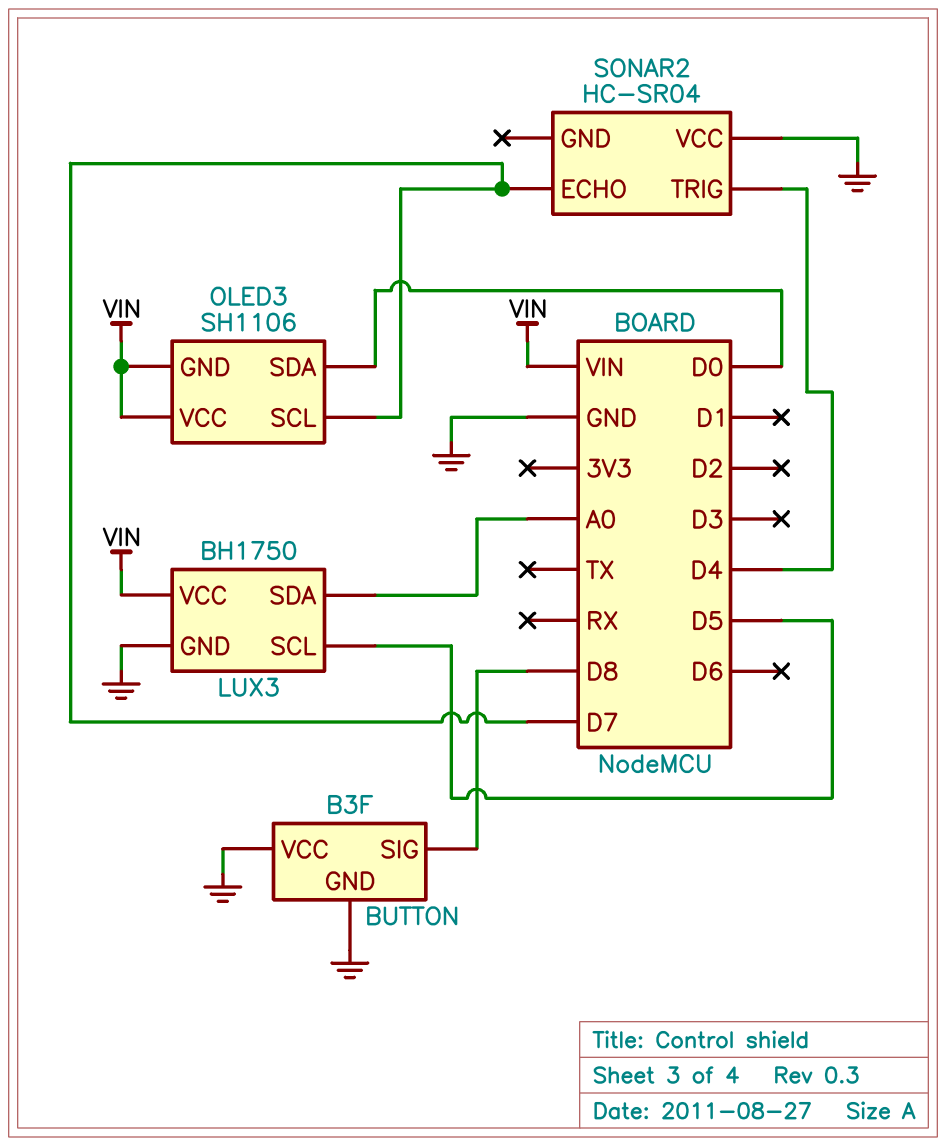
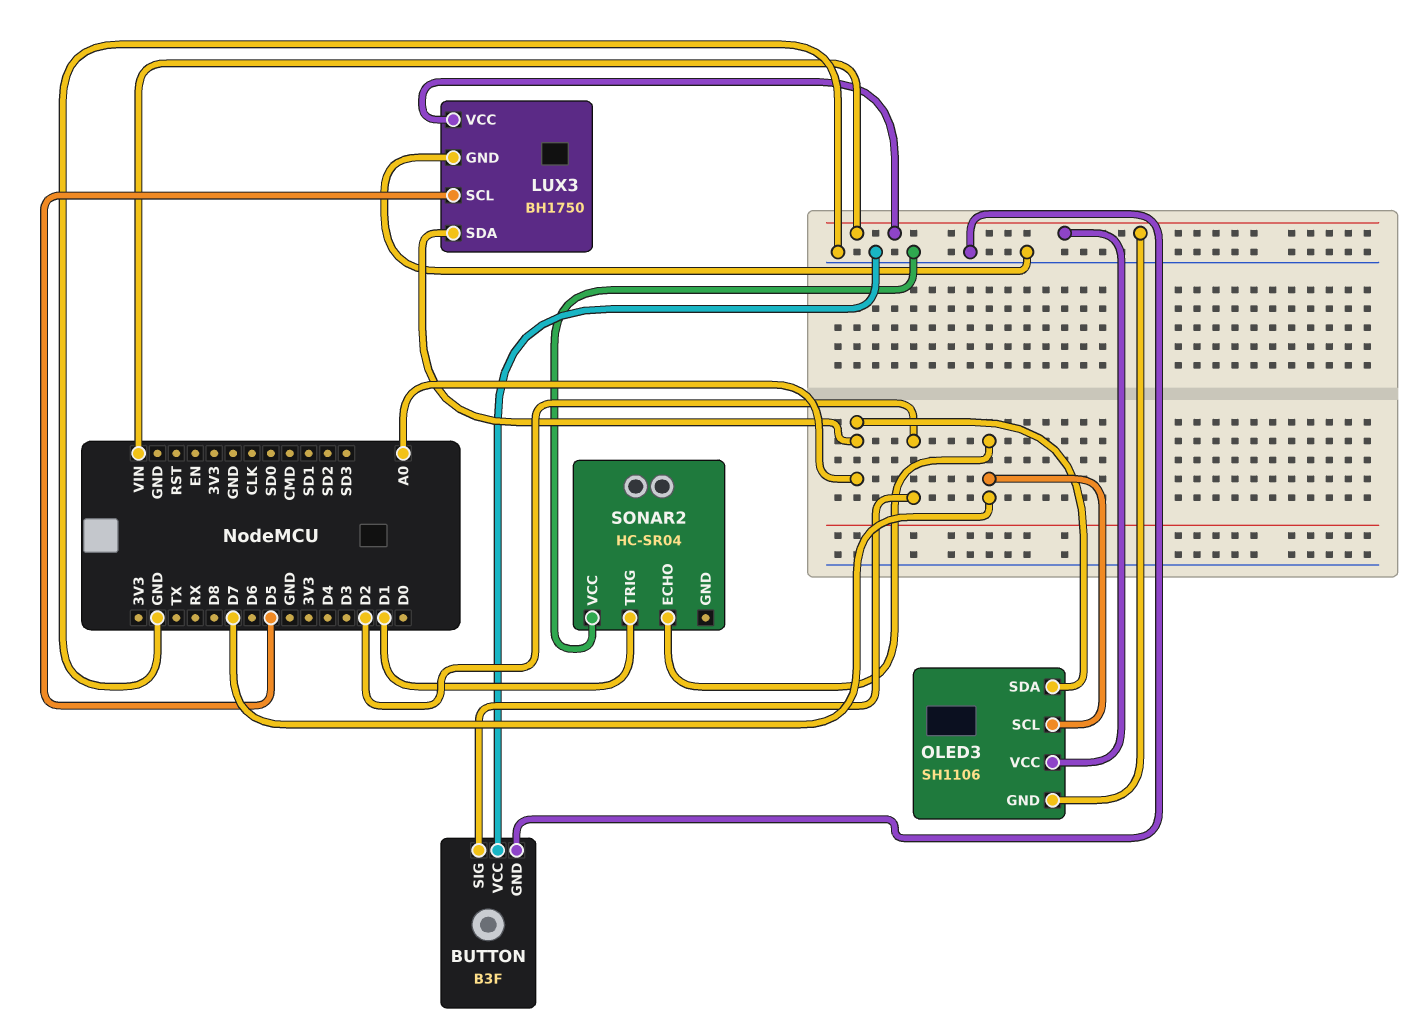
BUTTON pin SIG: D8 -> D2
OLED3 pin SDA: D0 -> A0
SONAR2 pin TRIG: D4 -> D1

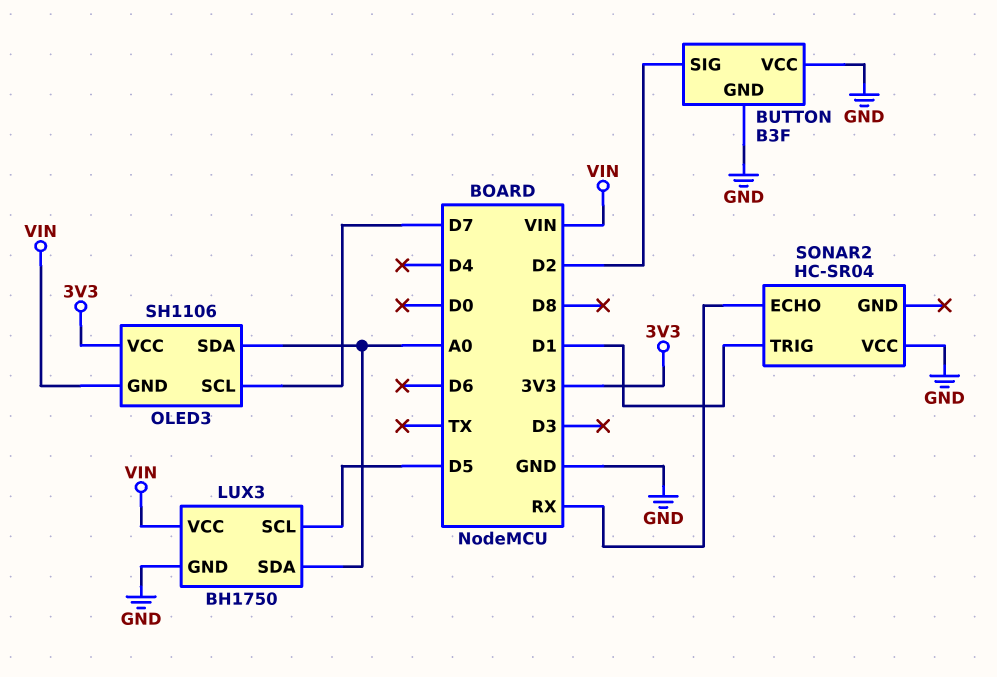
OLED3 pin VCC: VIN -> 3V3
SONAR2 pin ECHO: D7 -> RX

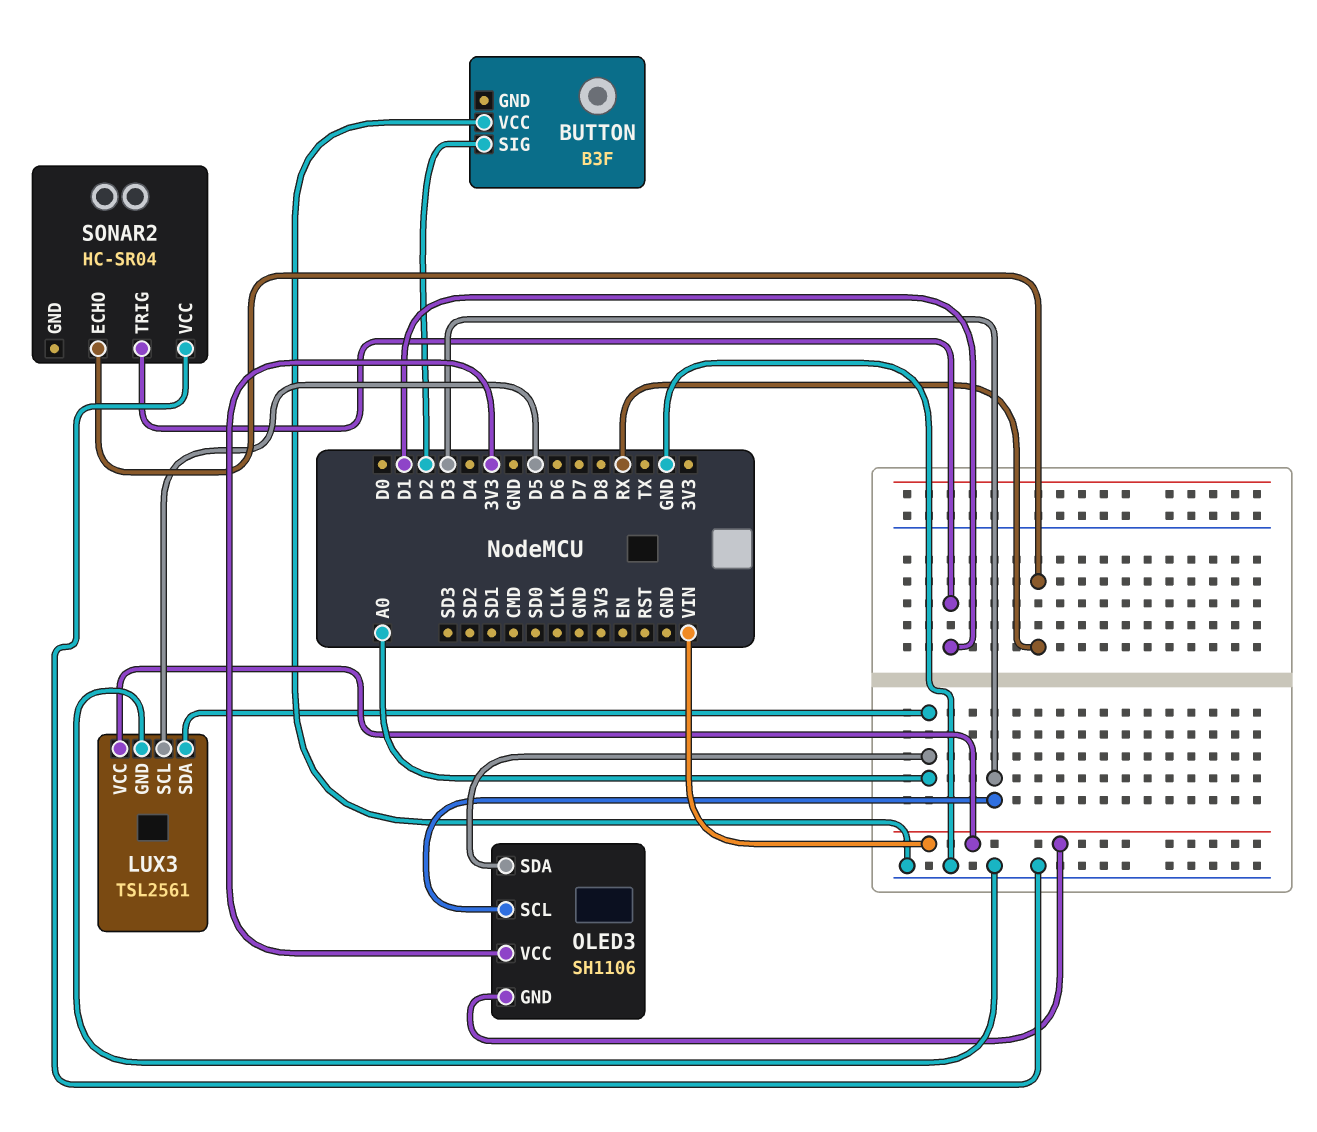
BUTTON pin GND: GND -> none
LUX3: BH1750 -> TSL2561
OLED3 pin SCL: D7 -> D3

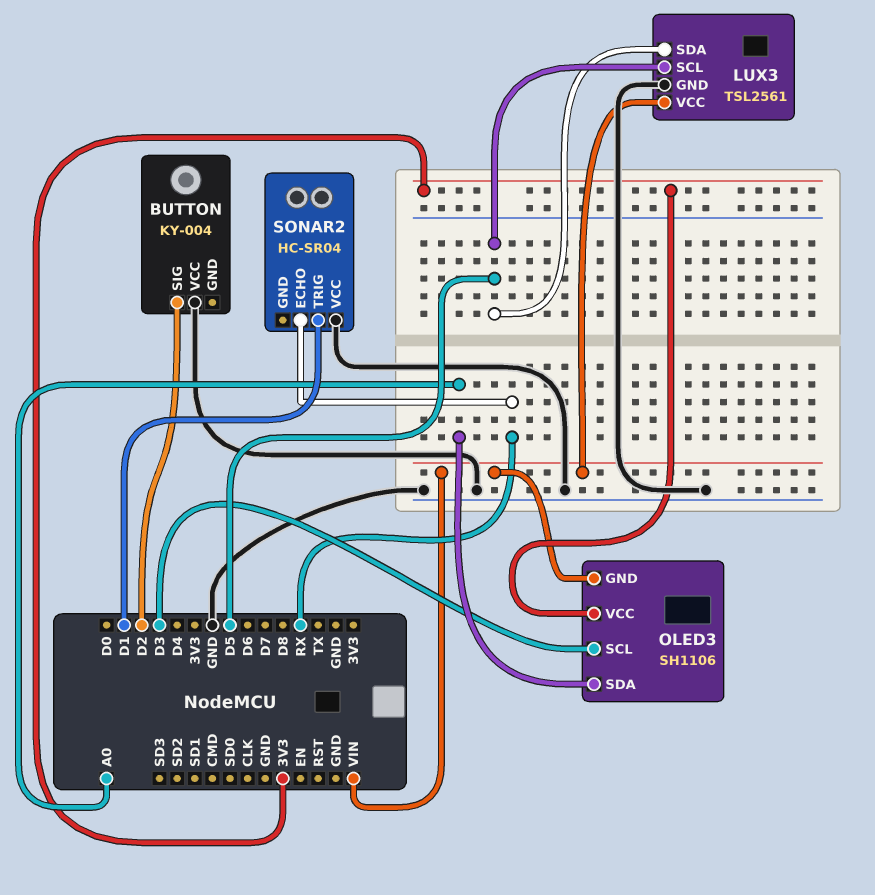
BUTTON: B3F -> KY-004
LUX3 pin SDA: A0 -> D5

